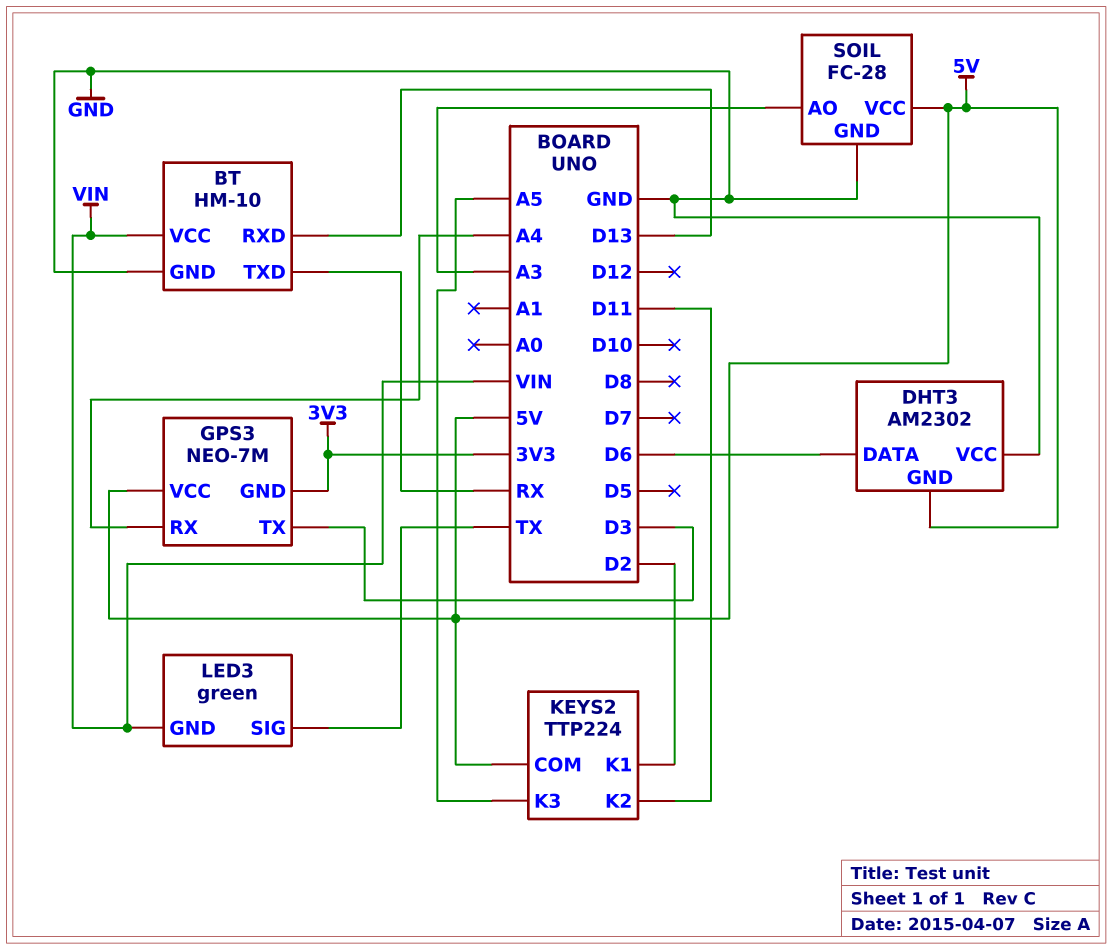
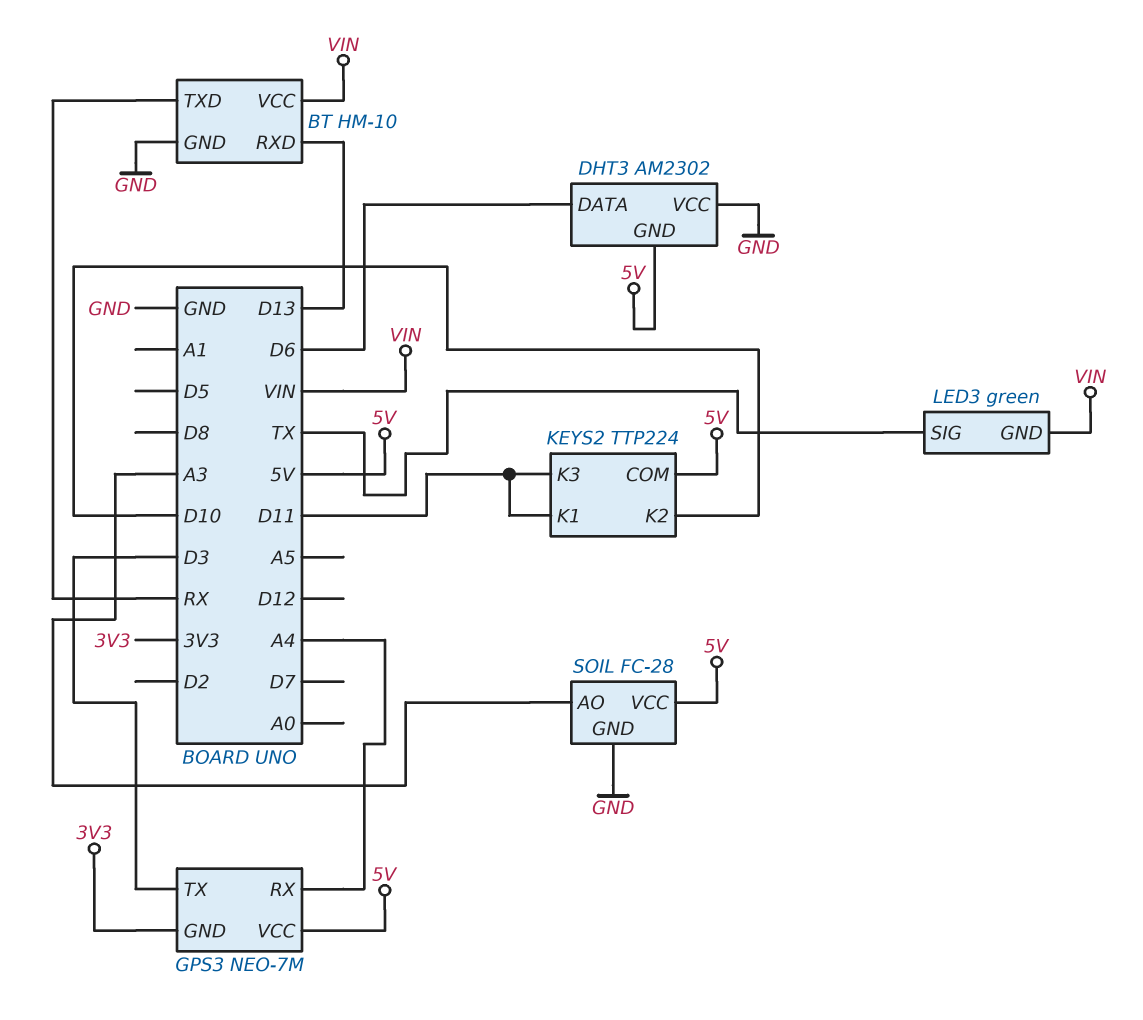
KEYS2 pin K1: D2 -> D11
KEYS2 pin K2: D11 -> D10
KEYS2 pin K3: A5 -> D11

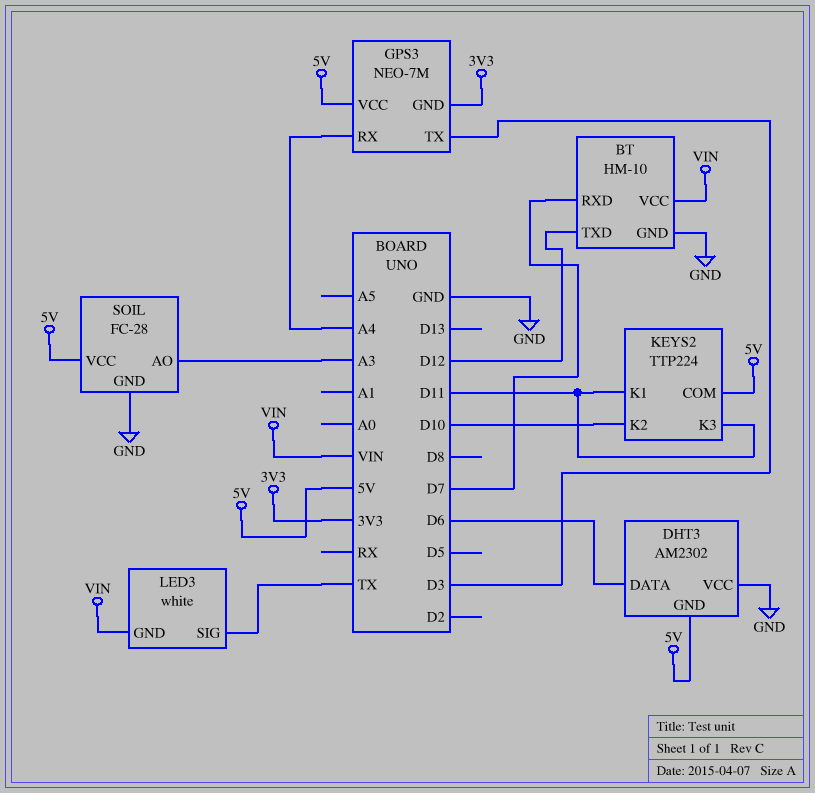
BT pin RXD: D13 -> D7
BT pin TXD: RX -> D12
LED3: green -> white

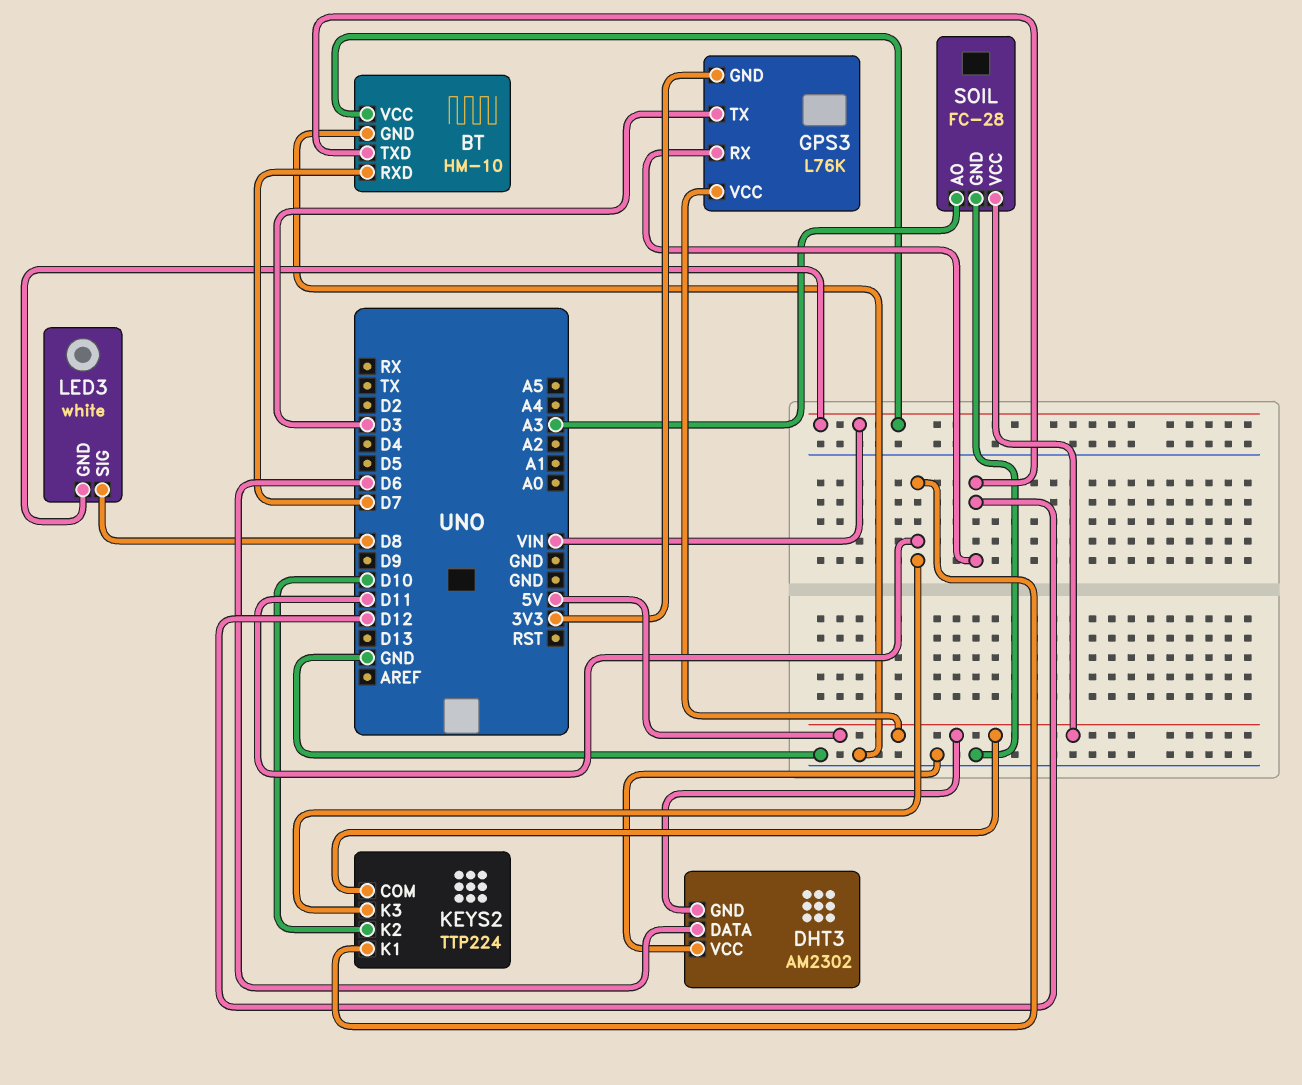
GPS3: NEO-7M -> L76K
GPS3 pin RX: A4 -> D12
LED3 pin SIG: TX -> D8

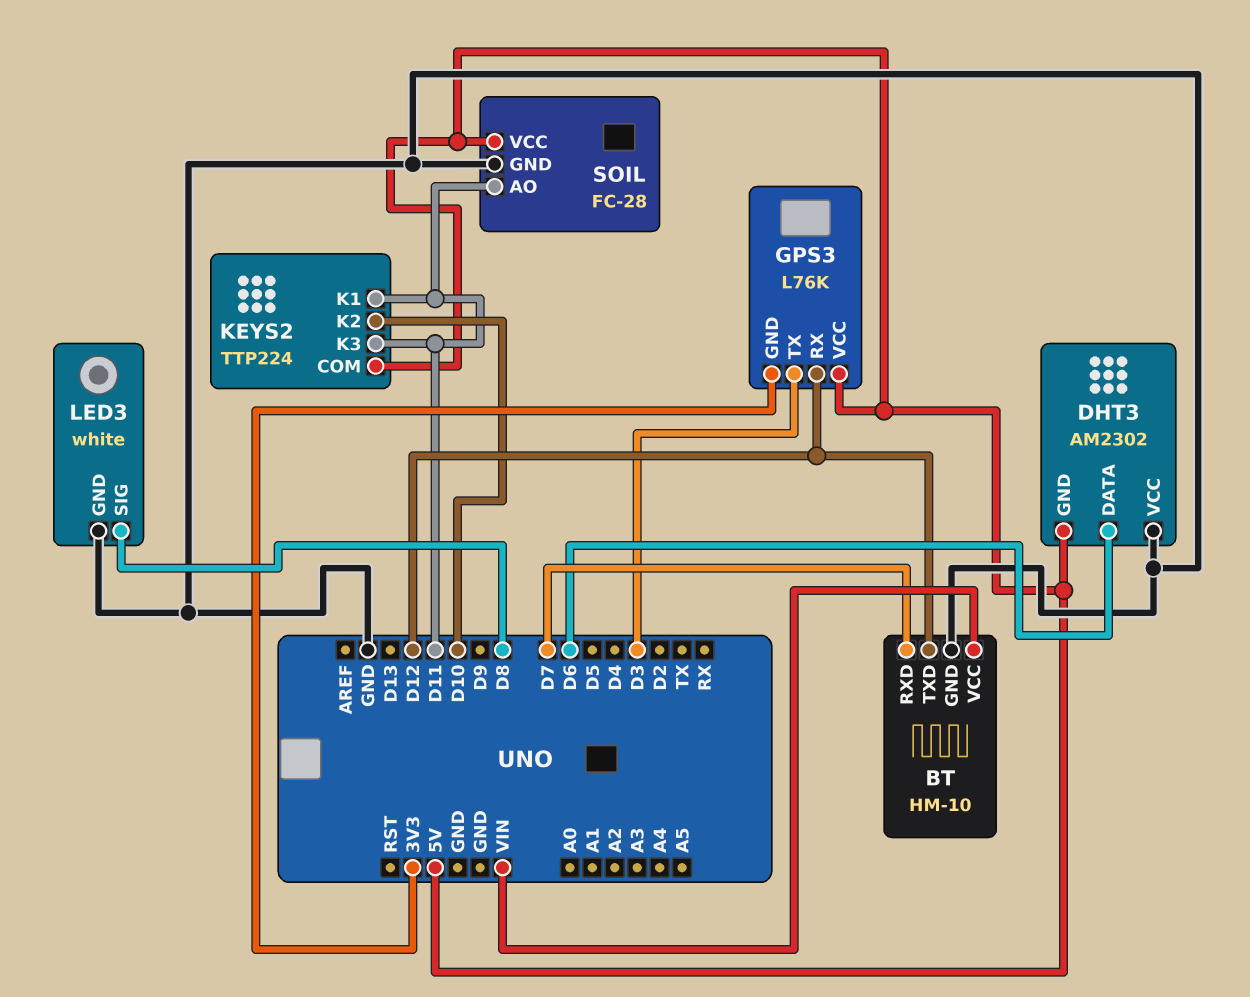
LED3 pin GND: VIN -> GND
SOIL pin AO: A3 -> D11

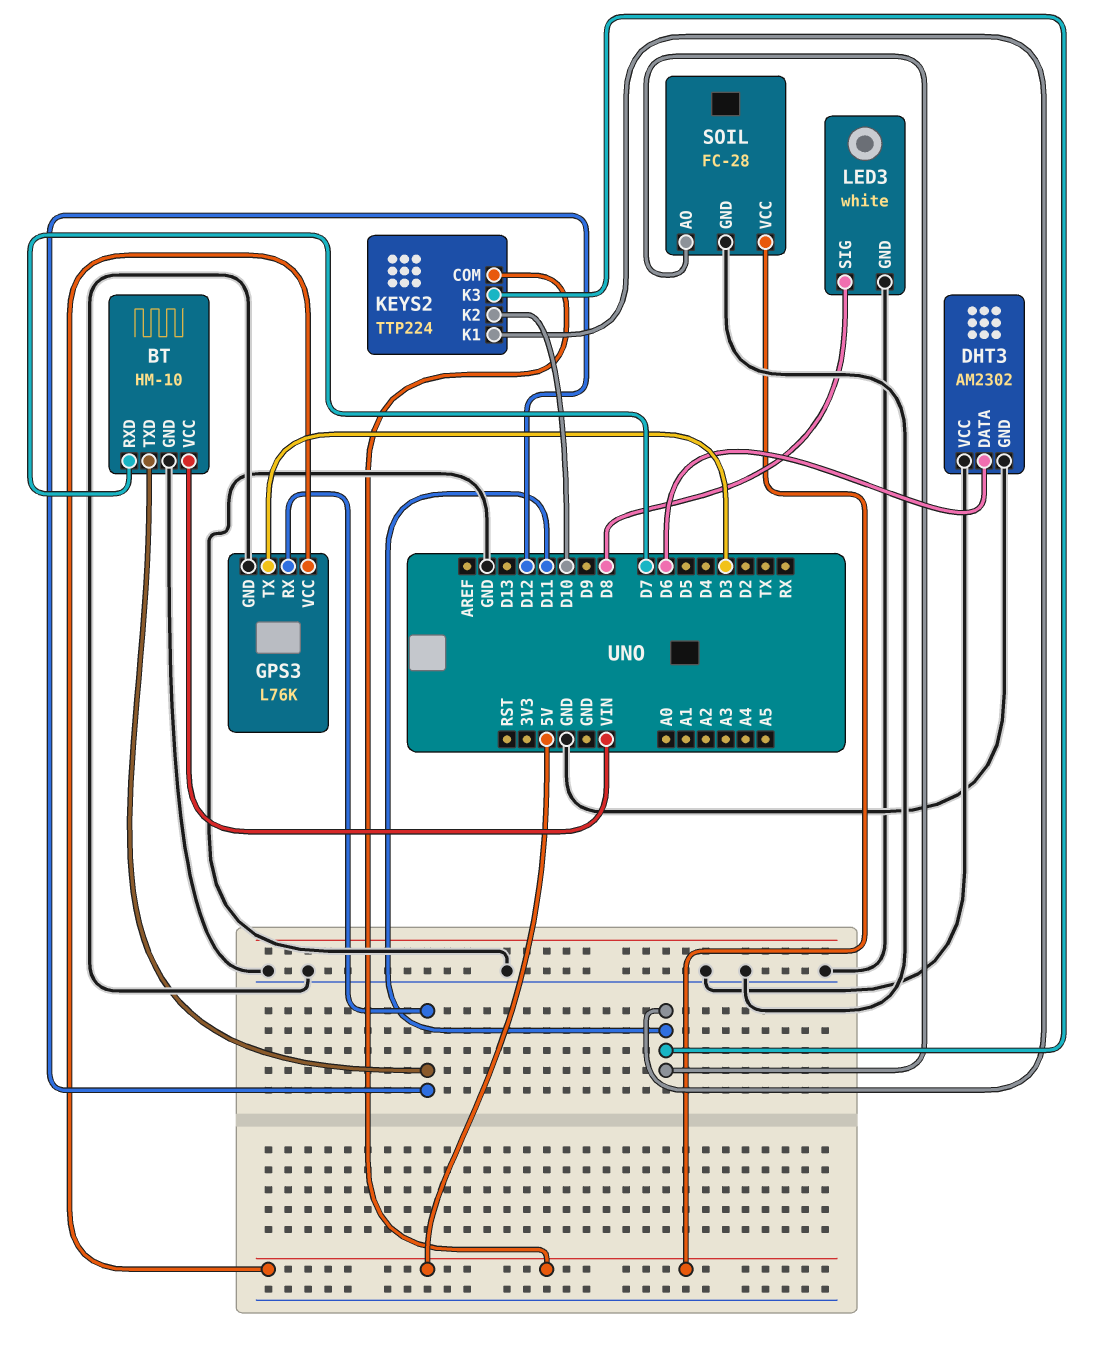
DHT3 pin GND: 5V -> GND
GPS3 pin GND: 3V3 -> GND

